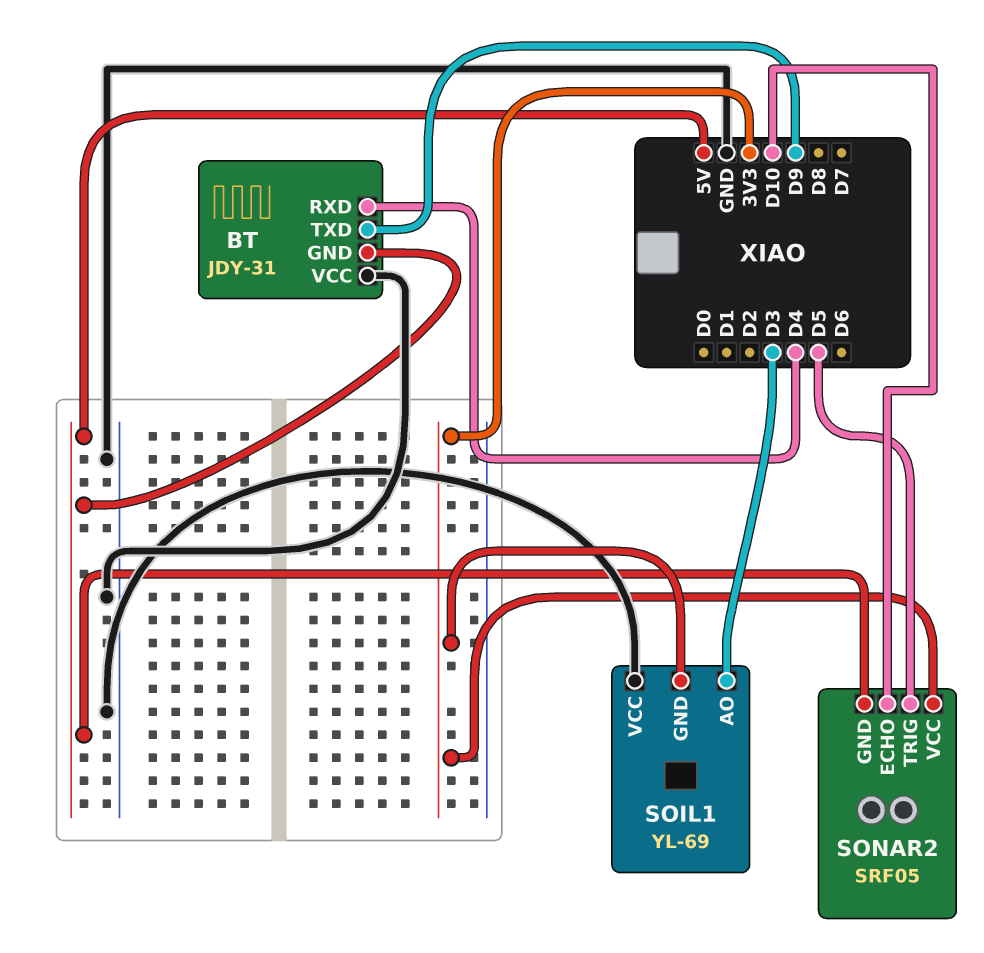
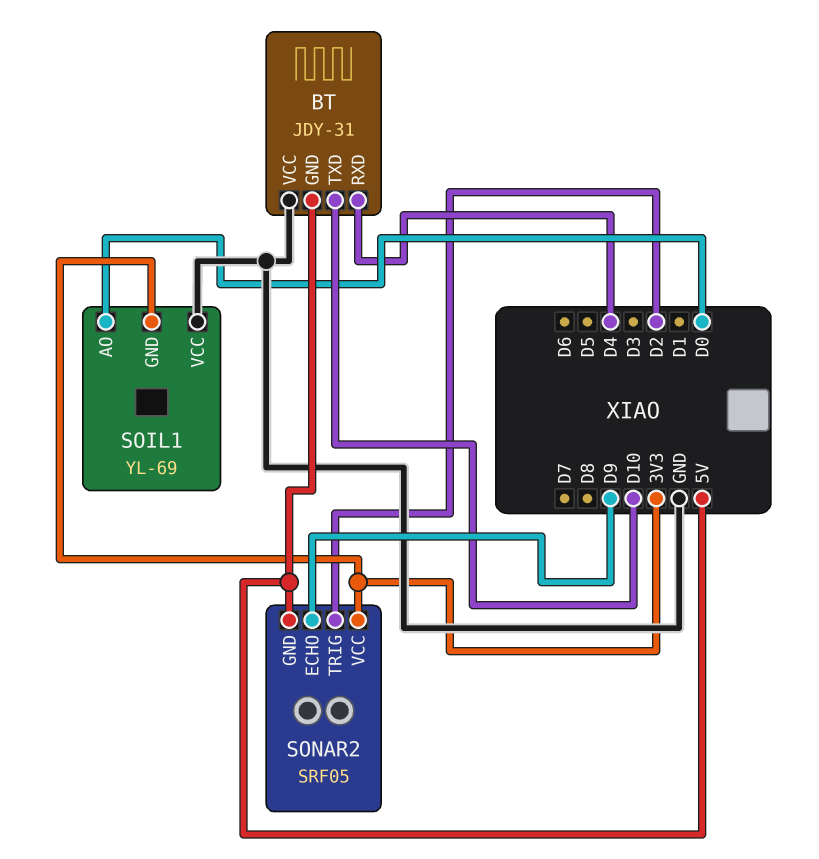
BT pin TXD: D9 -> D10
SOIL1 pin AO: D3 -> D0
SONAR2 pin ECHO: D10 -> D9
SONAR2 pin TRIG: D5 -> D2

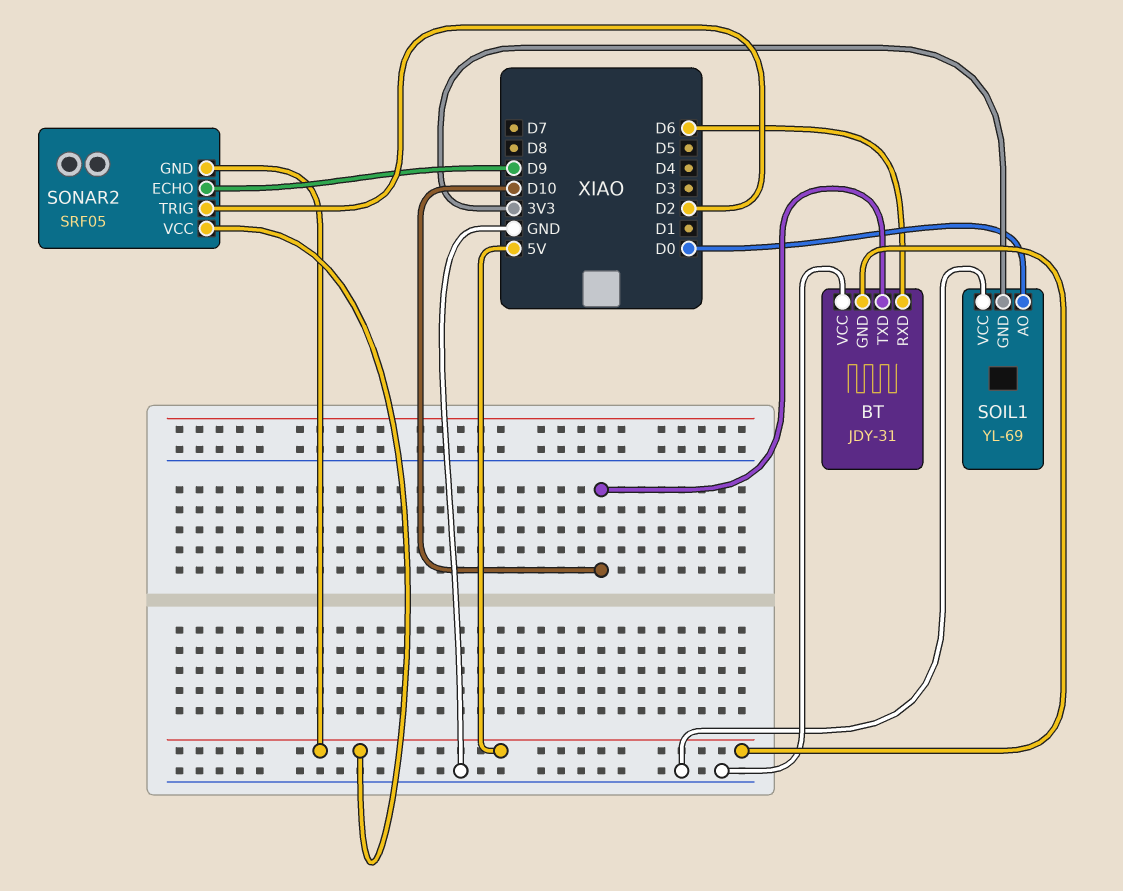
BT pin RXD: D4 -> D6
SONAR2 pin VCC: 3V3 -> 5V

